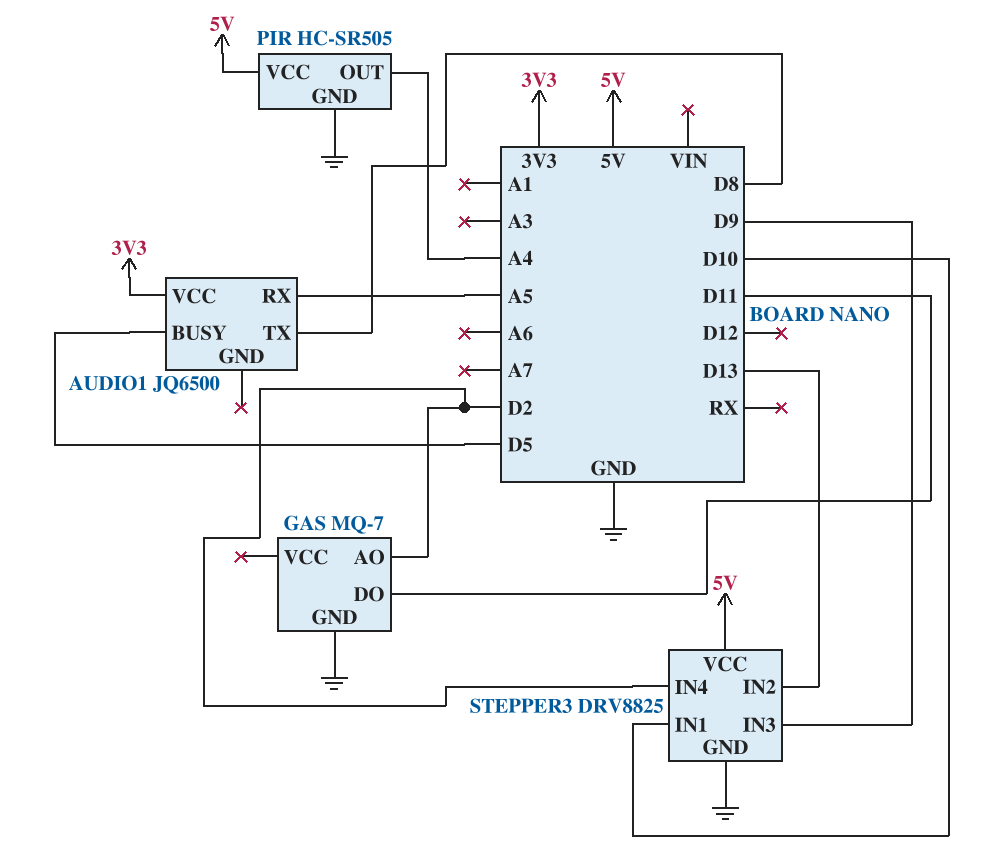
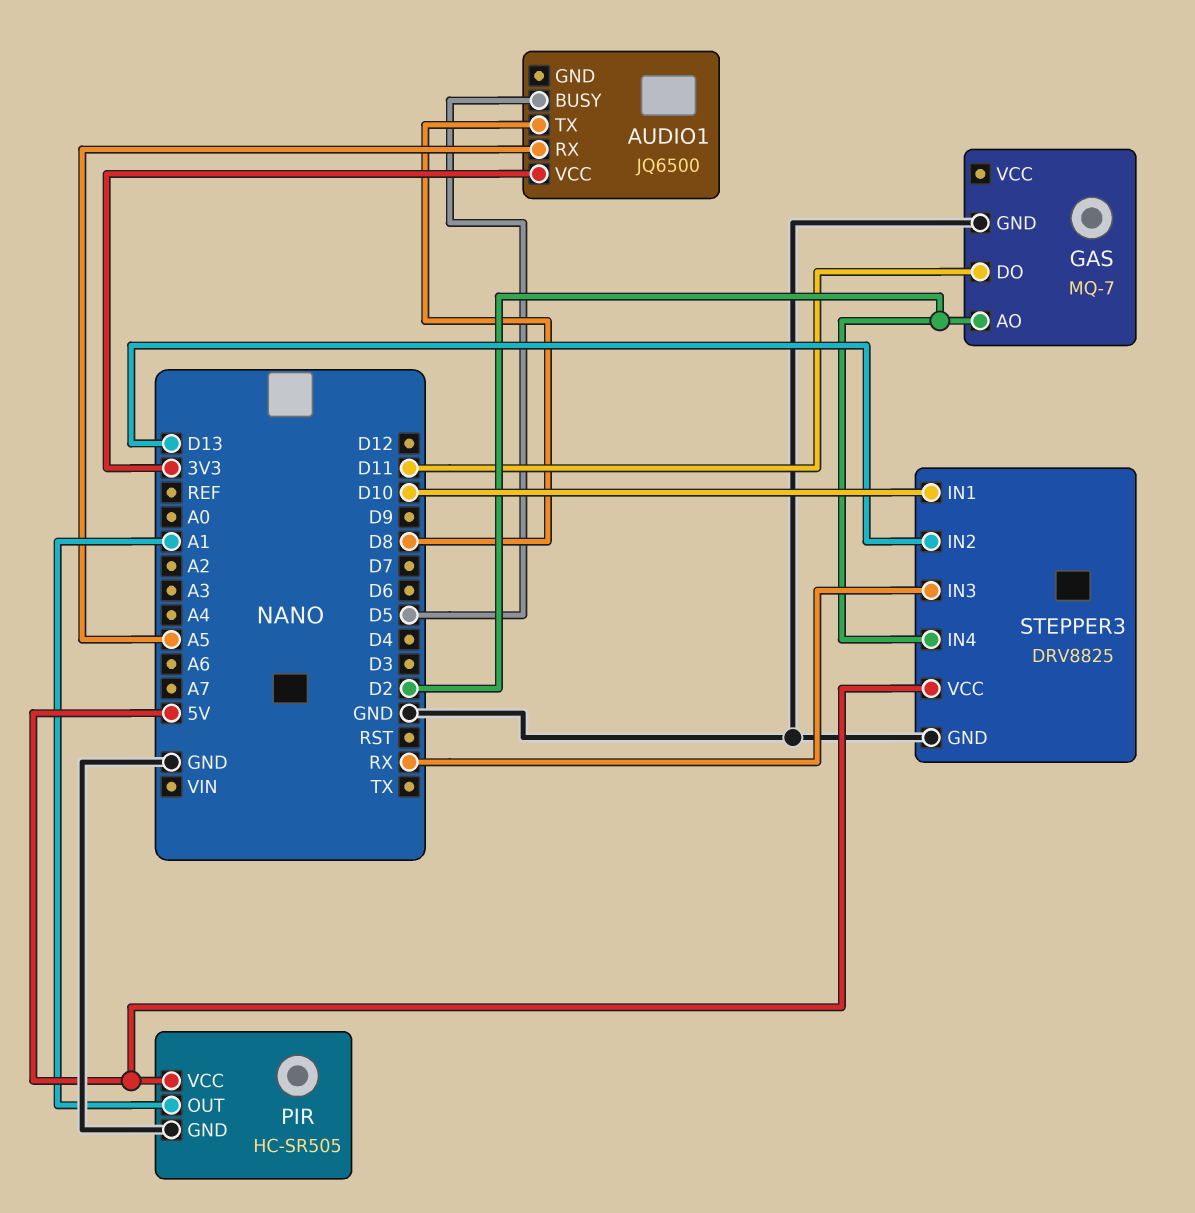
PIR pin OUT: A4 -> A1
STEPPER3 pin IN3: D9 -> RX

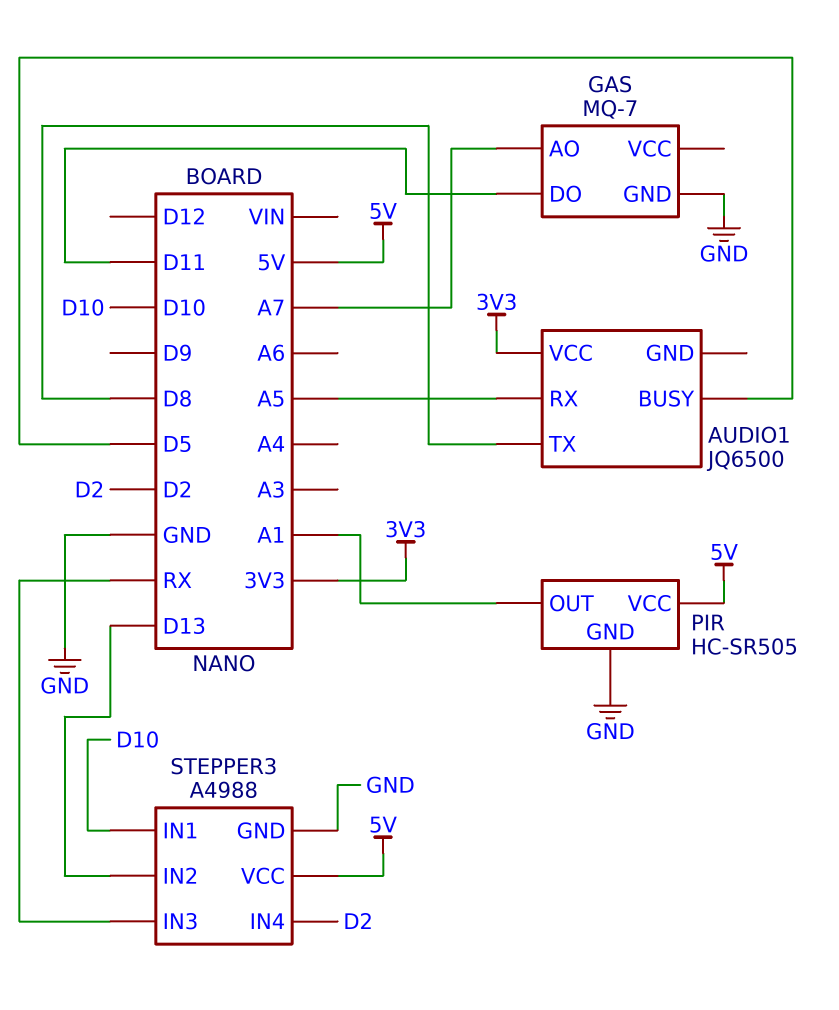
GAS pin AO: D2 -> A7
STEPPER3: DRV8825 -> A4988

